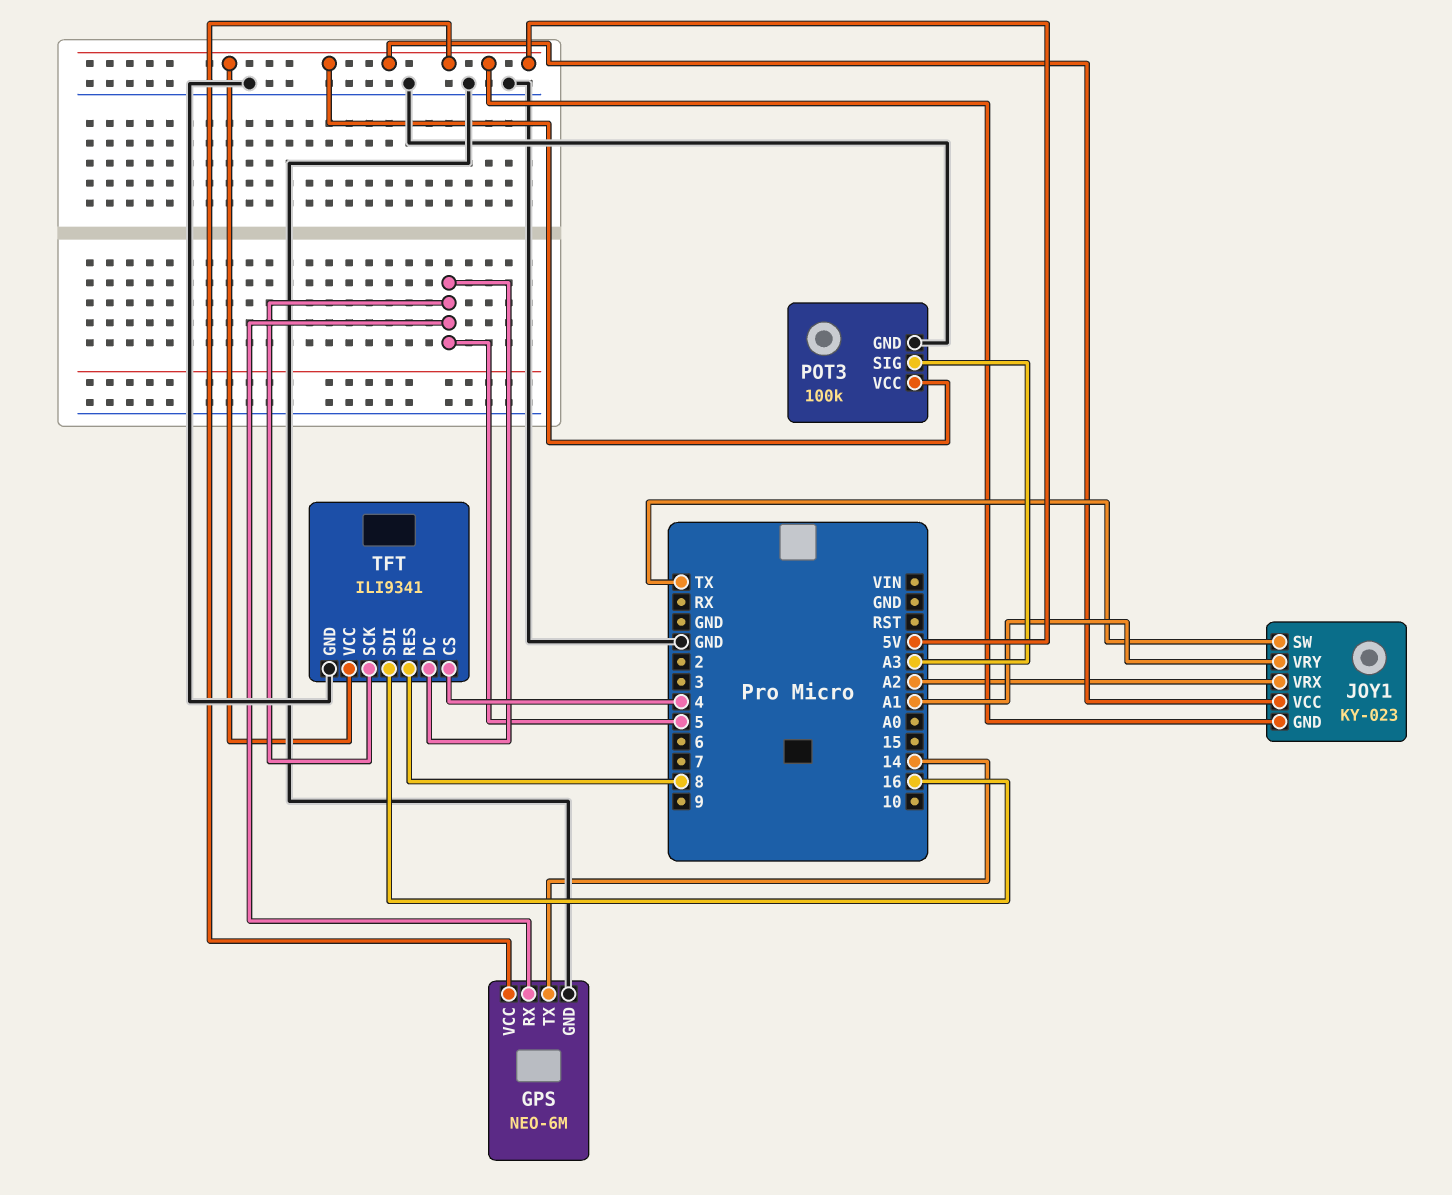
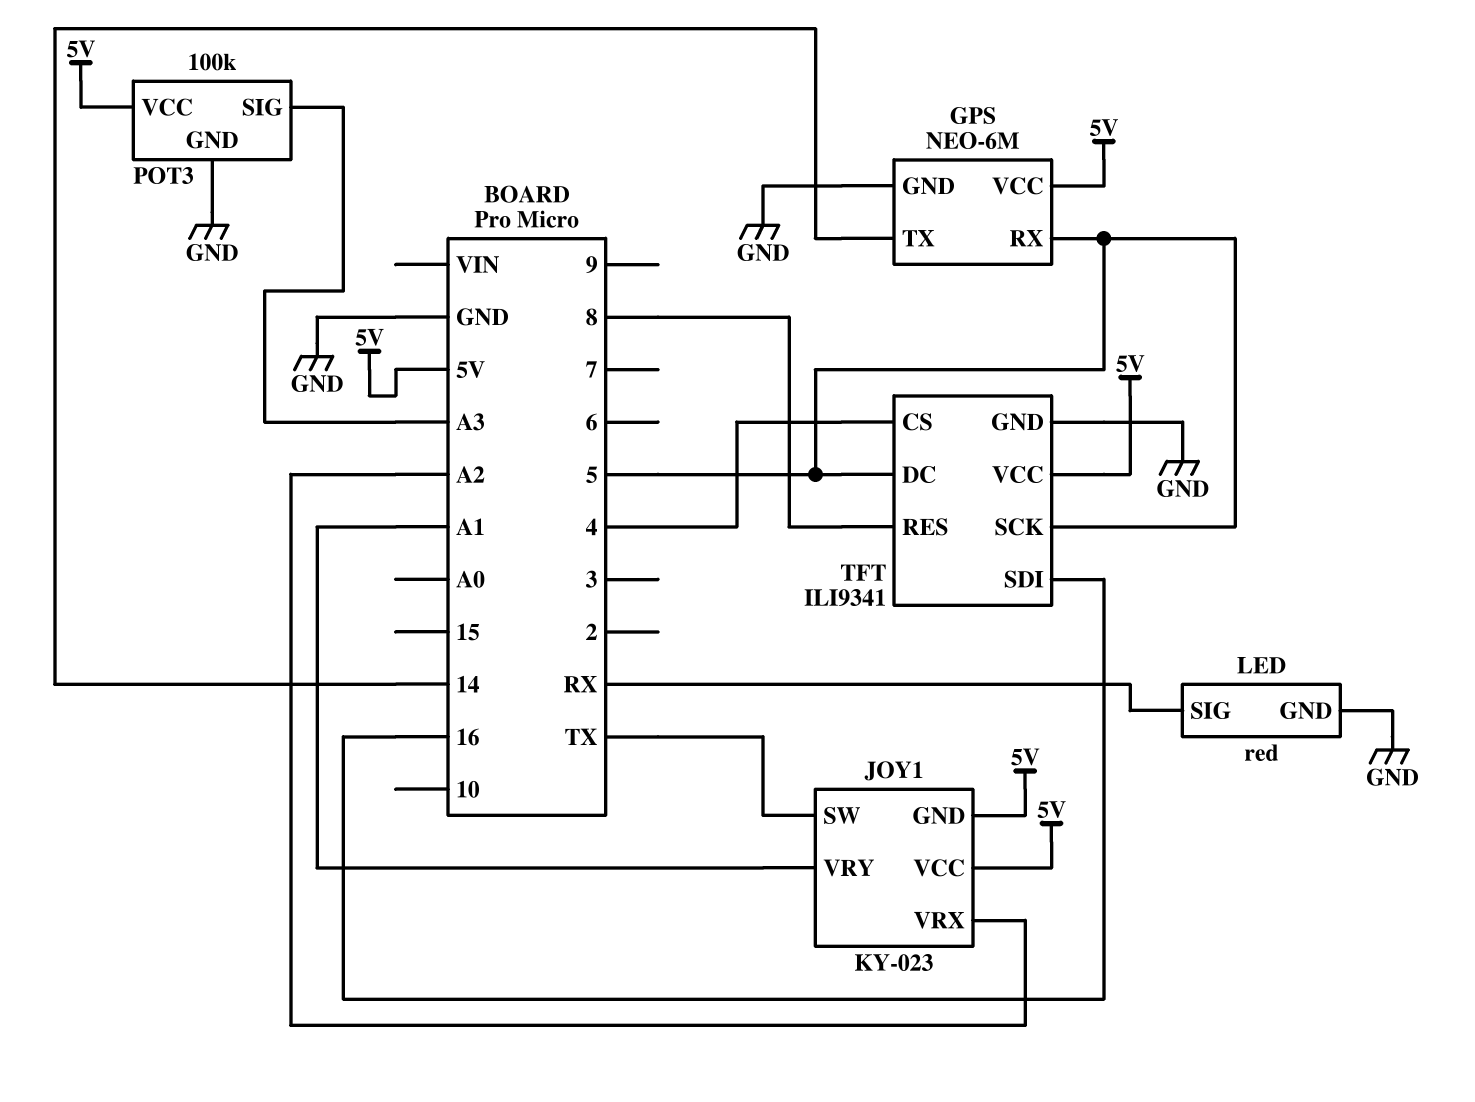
LED: none -> red
LED pin GND: none -> GND
LED pin SIG: none -> RX

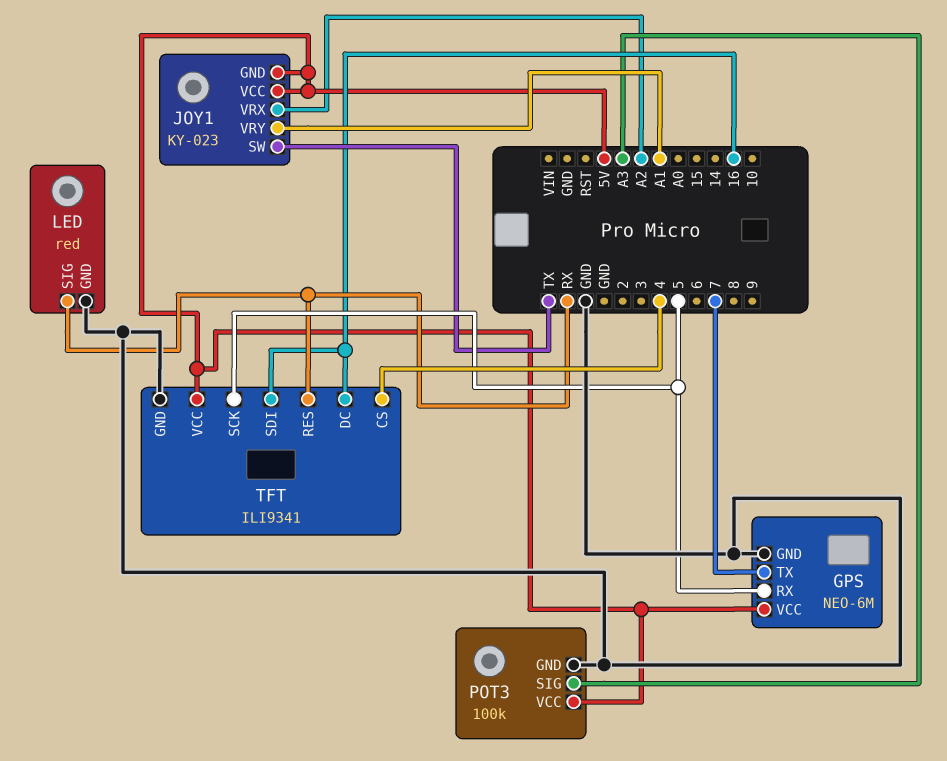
GPS pin TX: 14 -> 7
TFT pin DC: 5 -> 16
TFT pin RES: 8 -> RX

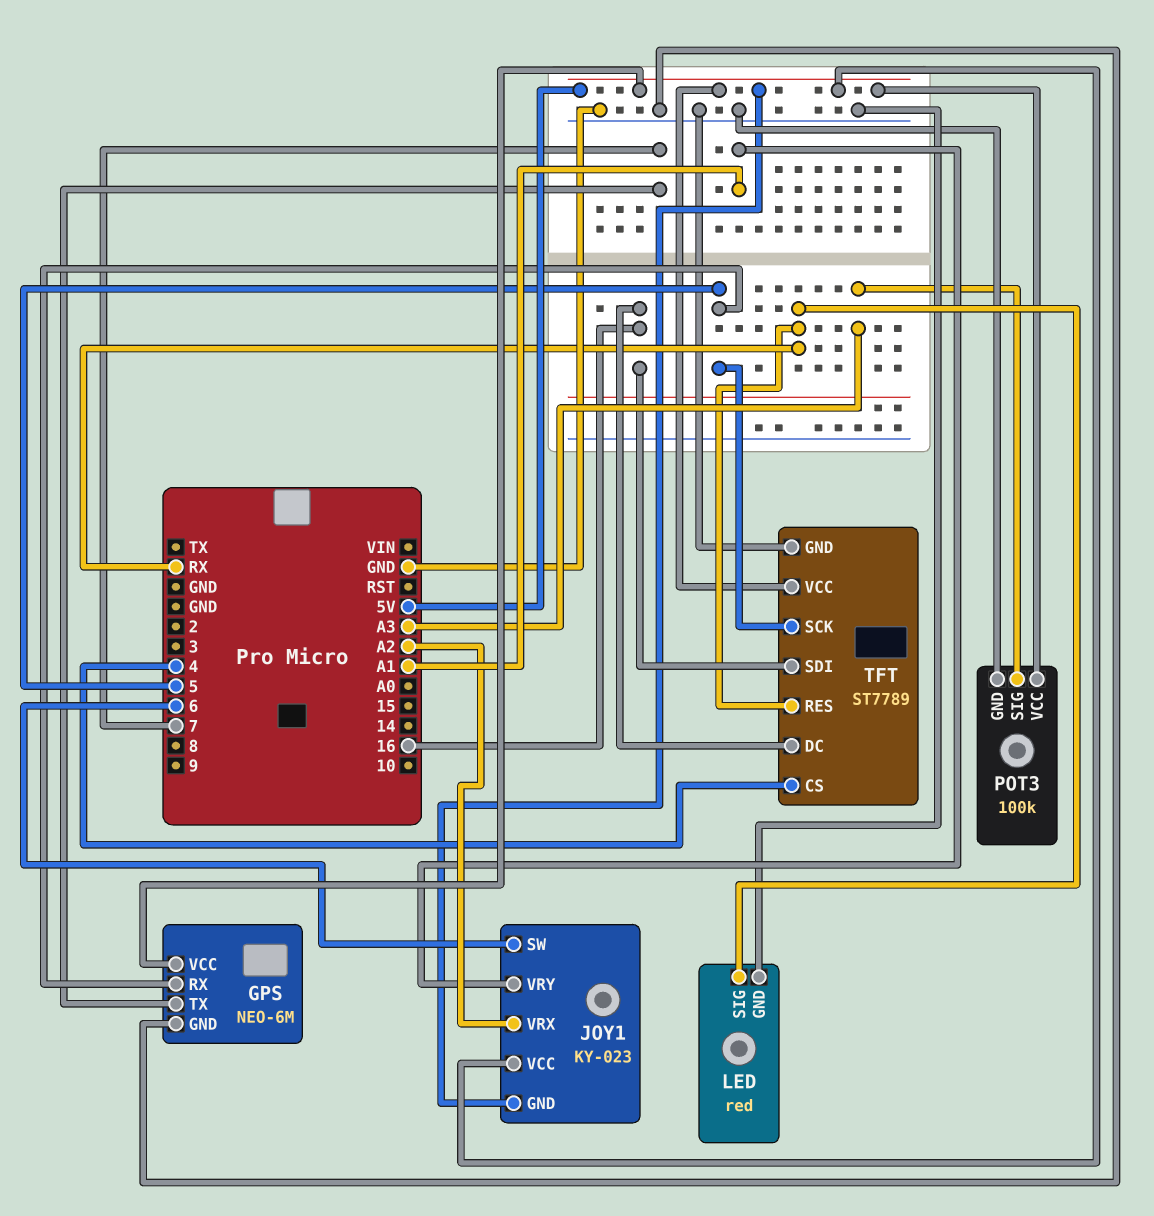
JOY1 pin SW: TX -> 6
TFT: ILI9341 -> ST7789

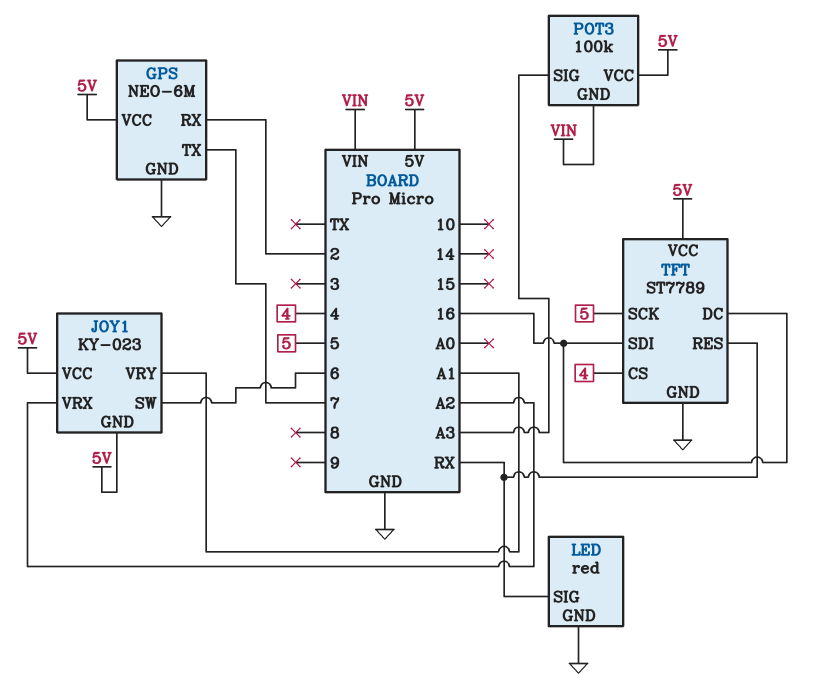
GPS pin RX: 5 -> 2
POT3 pin GND: GND -> VIN

